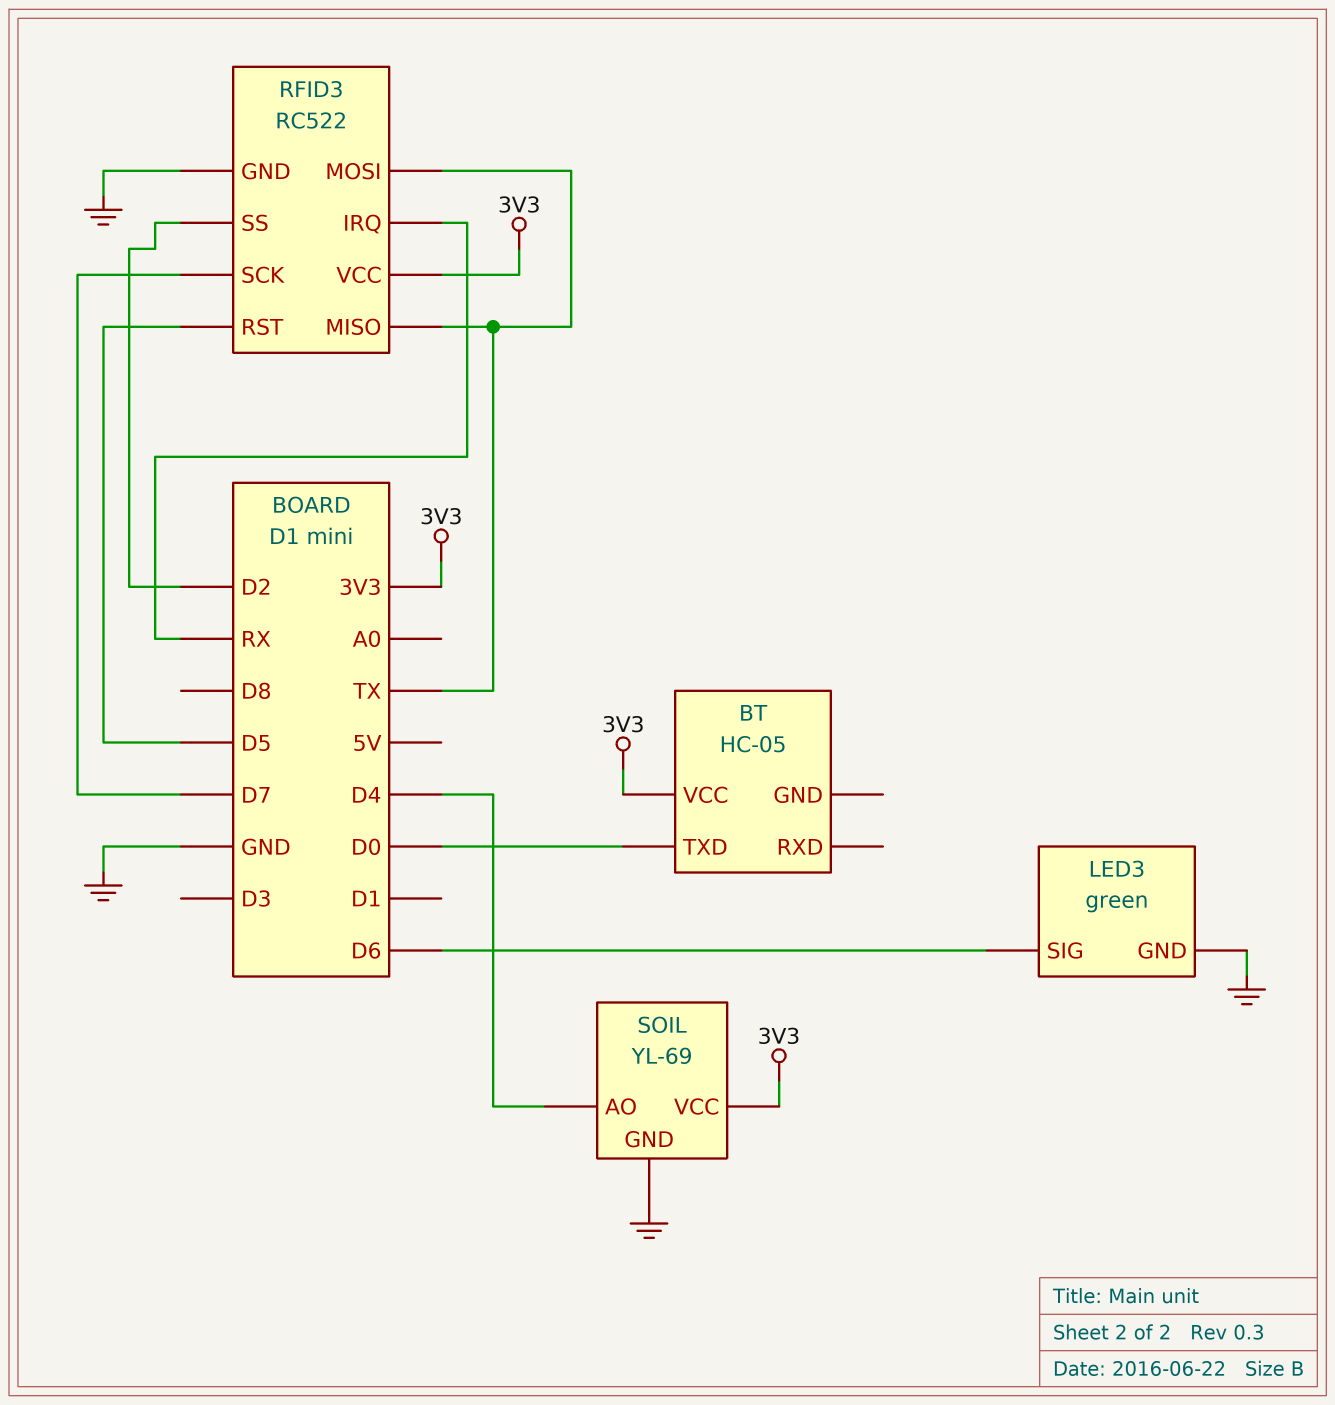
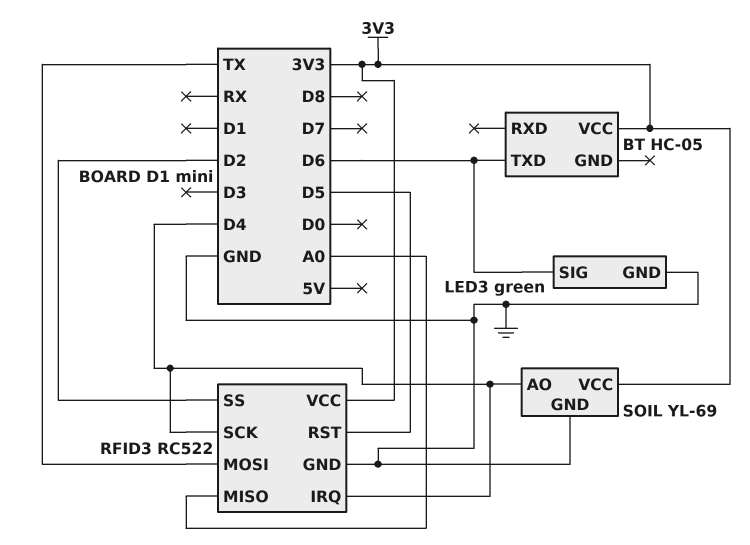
BT pin TXD: D0 -> D6
RFID3 pin IRQ: RX -> D4
RFID3 pin MISO: TX -> A0
RFID3 pin SCK: D7 -> D4

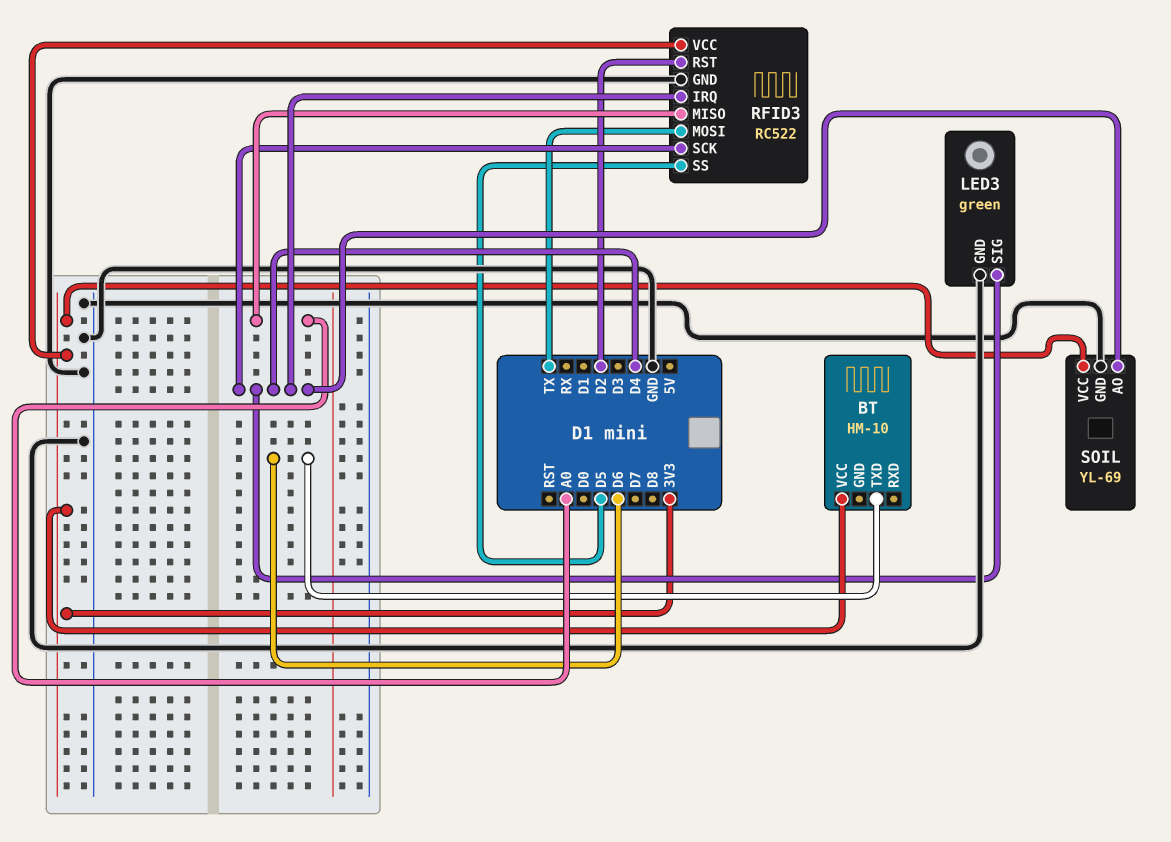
BT: HC-05 -> HM-10
LED3 pin SIG: D6 -> D4
RFID3 pin RST: D5 -> D2
RFID3 pin SS: D2 -> D5

